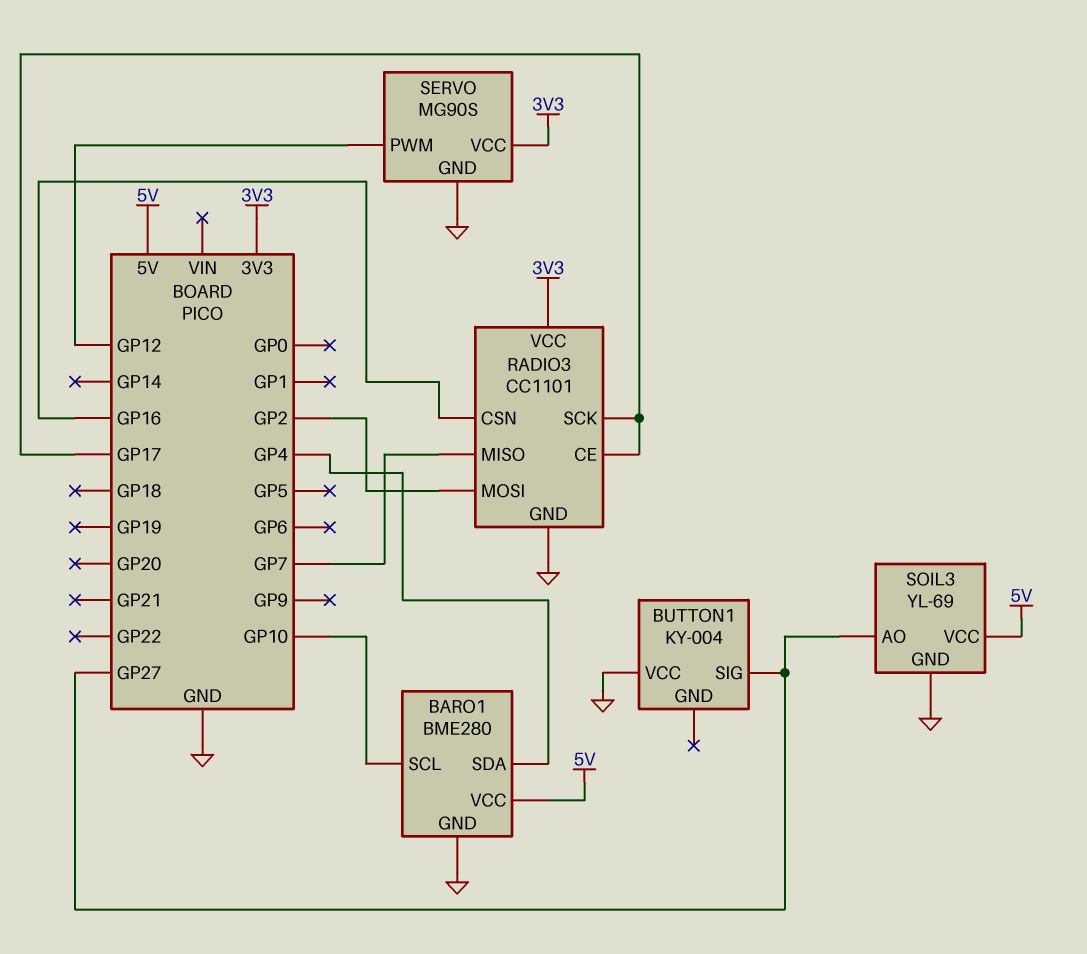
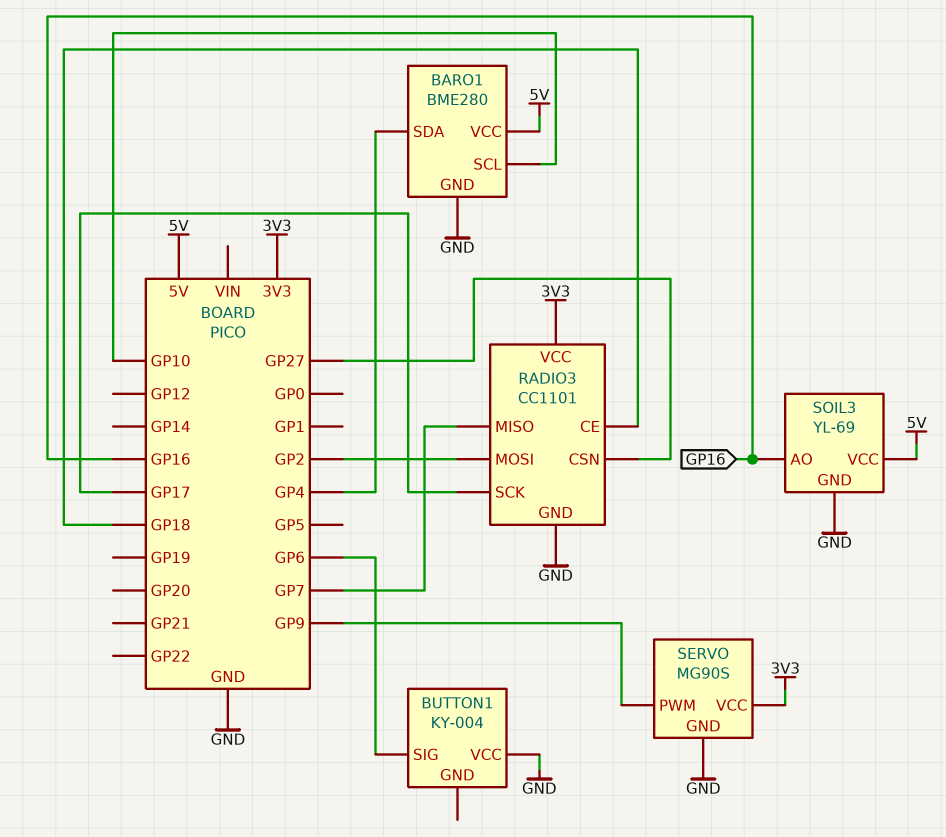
BUTTON1 pin SIG: GP27 -> GP6
RADIO3 pin CE: GP17 -> GP18
RADIO3 pin CSN: GP16 -> GP27
SERVO pin PWM: GP12 -> GP9
SOIL3 pin AO: GP27 -> GP16

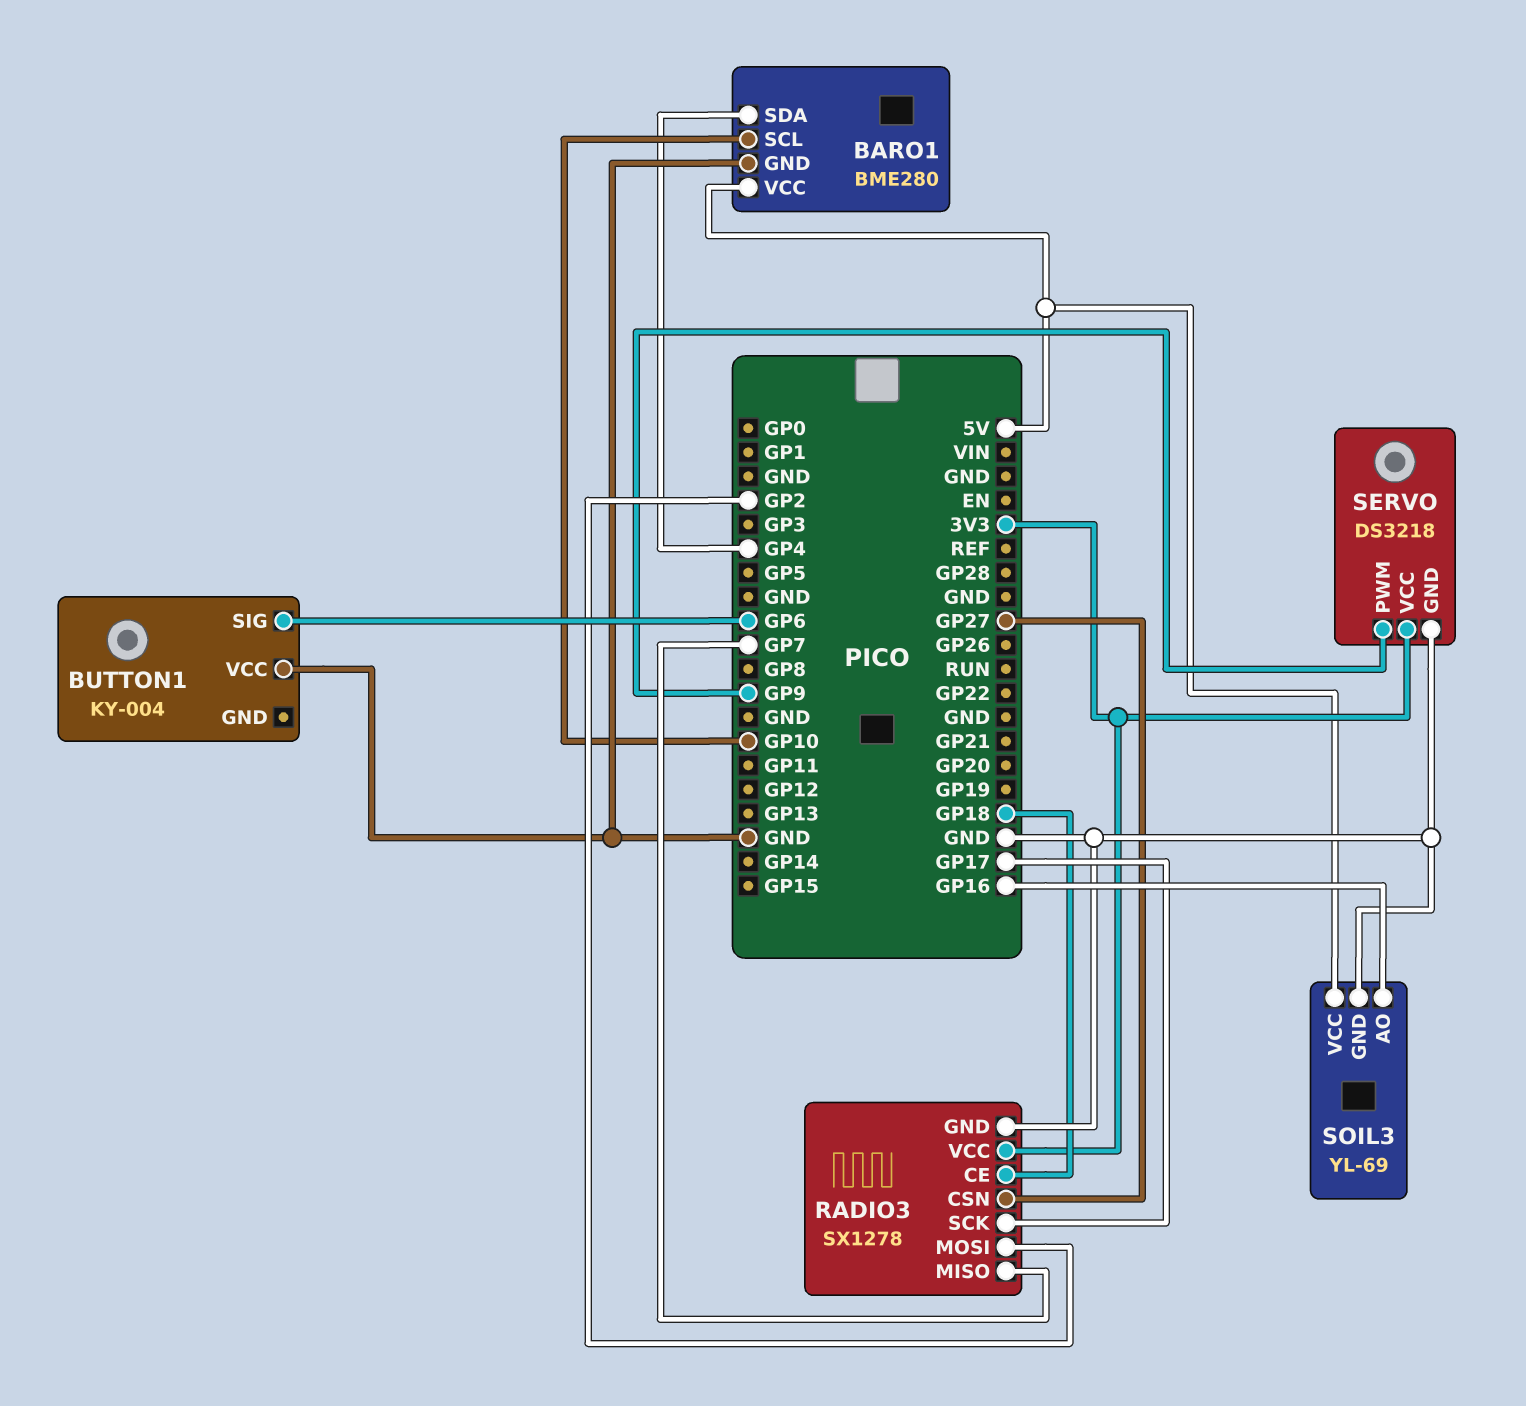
RADIO3: CC1101 -> SX1278
SERVO: MG90S -> DS3218

